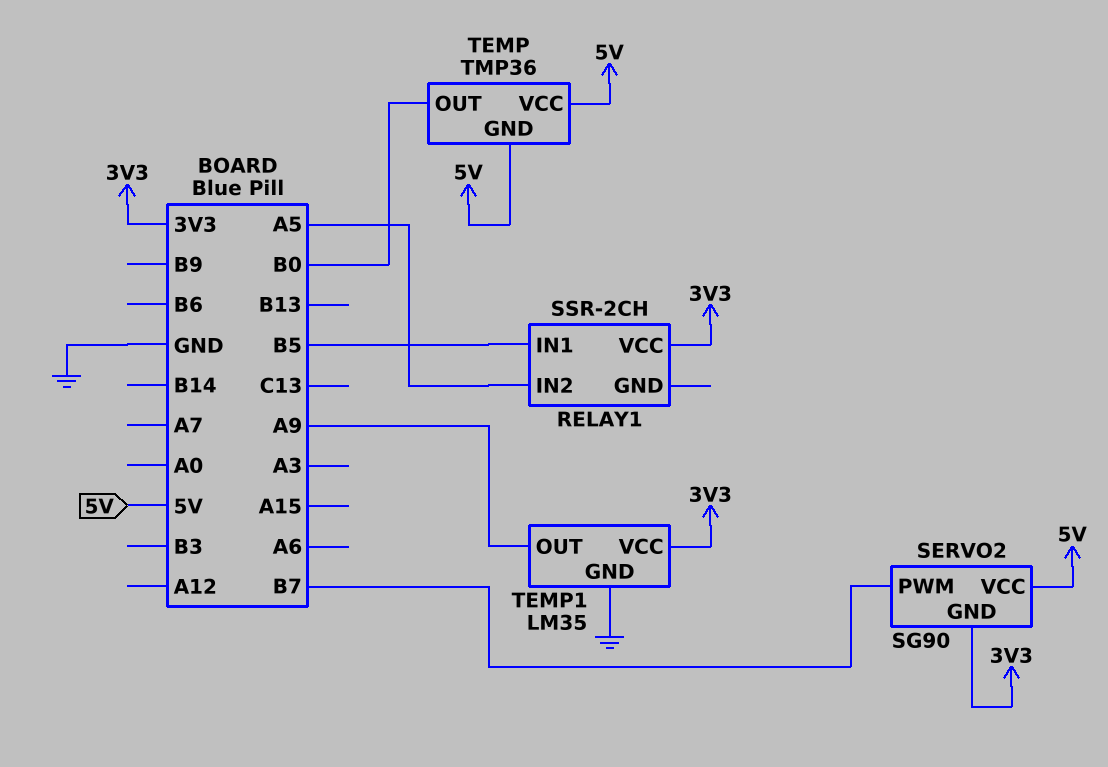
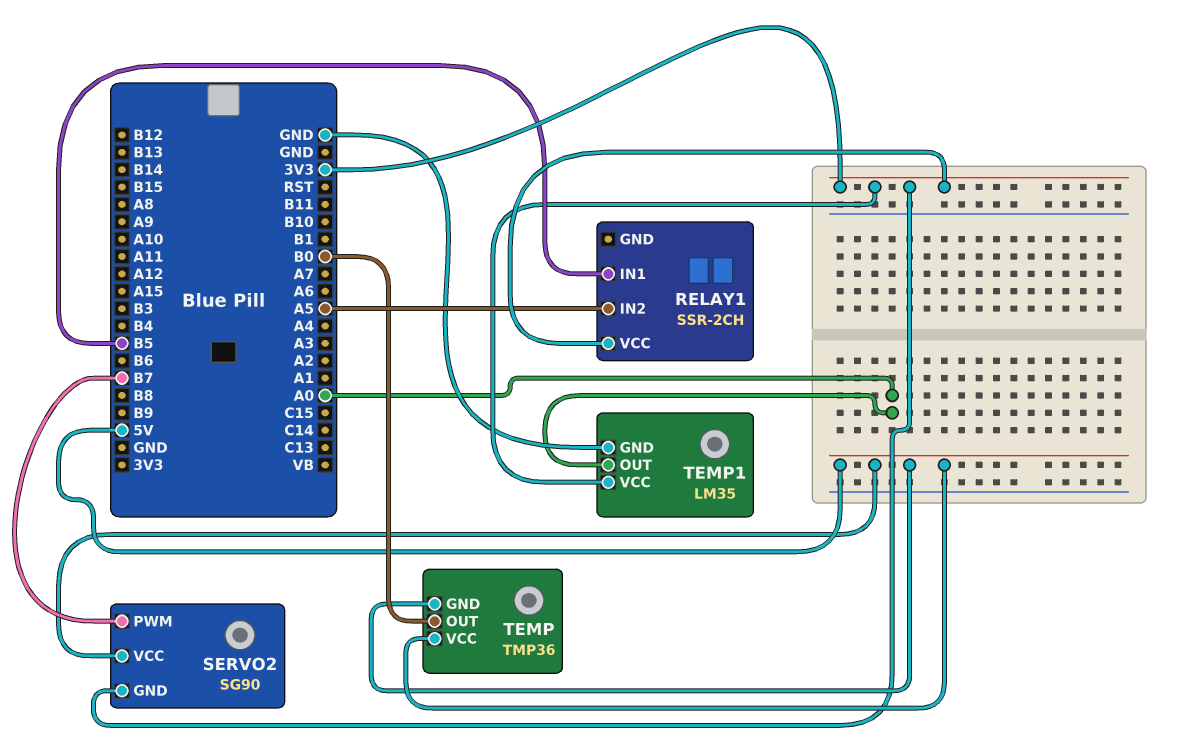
TEMP1 pin OUT: A9 -> A0

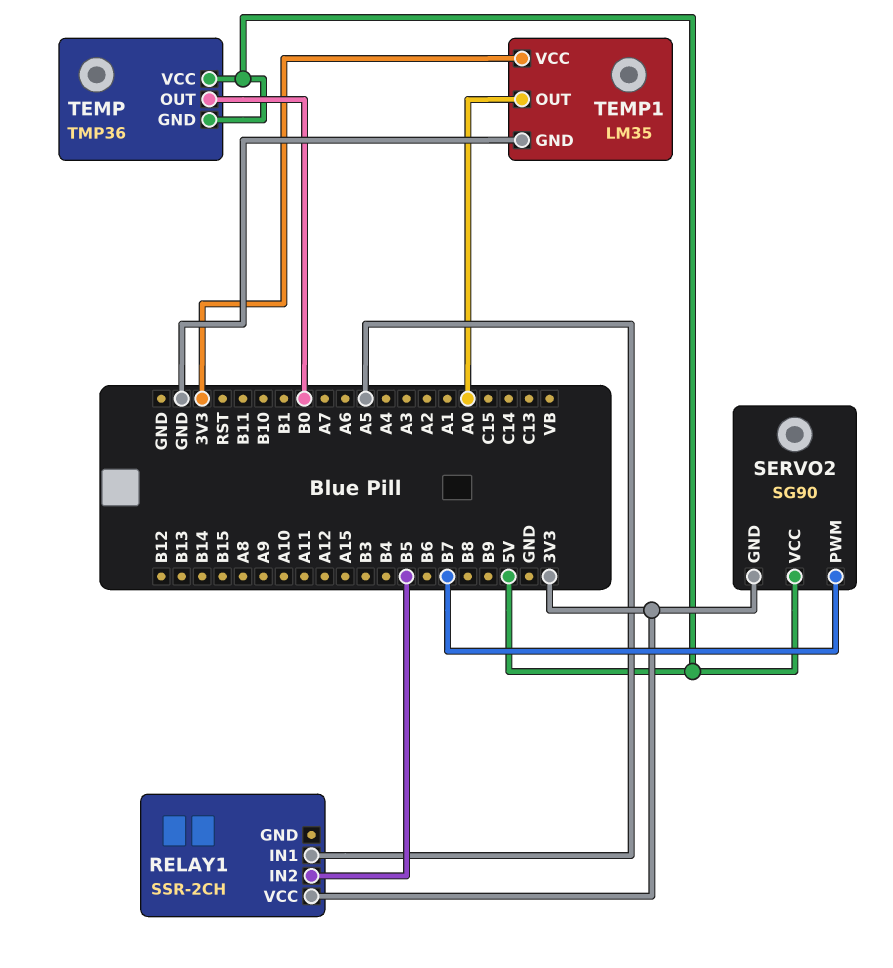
RELAY1 pin IN1: B5 -> A5
RELAY1 pin IN2: A5 -> B5

